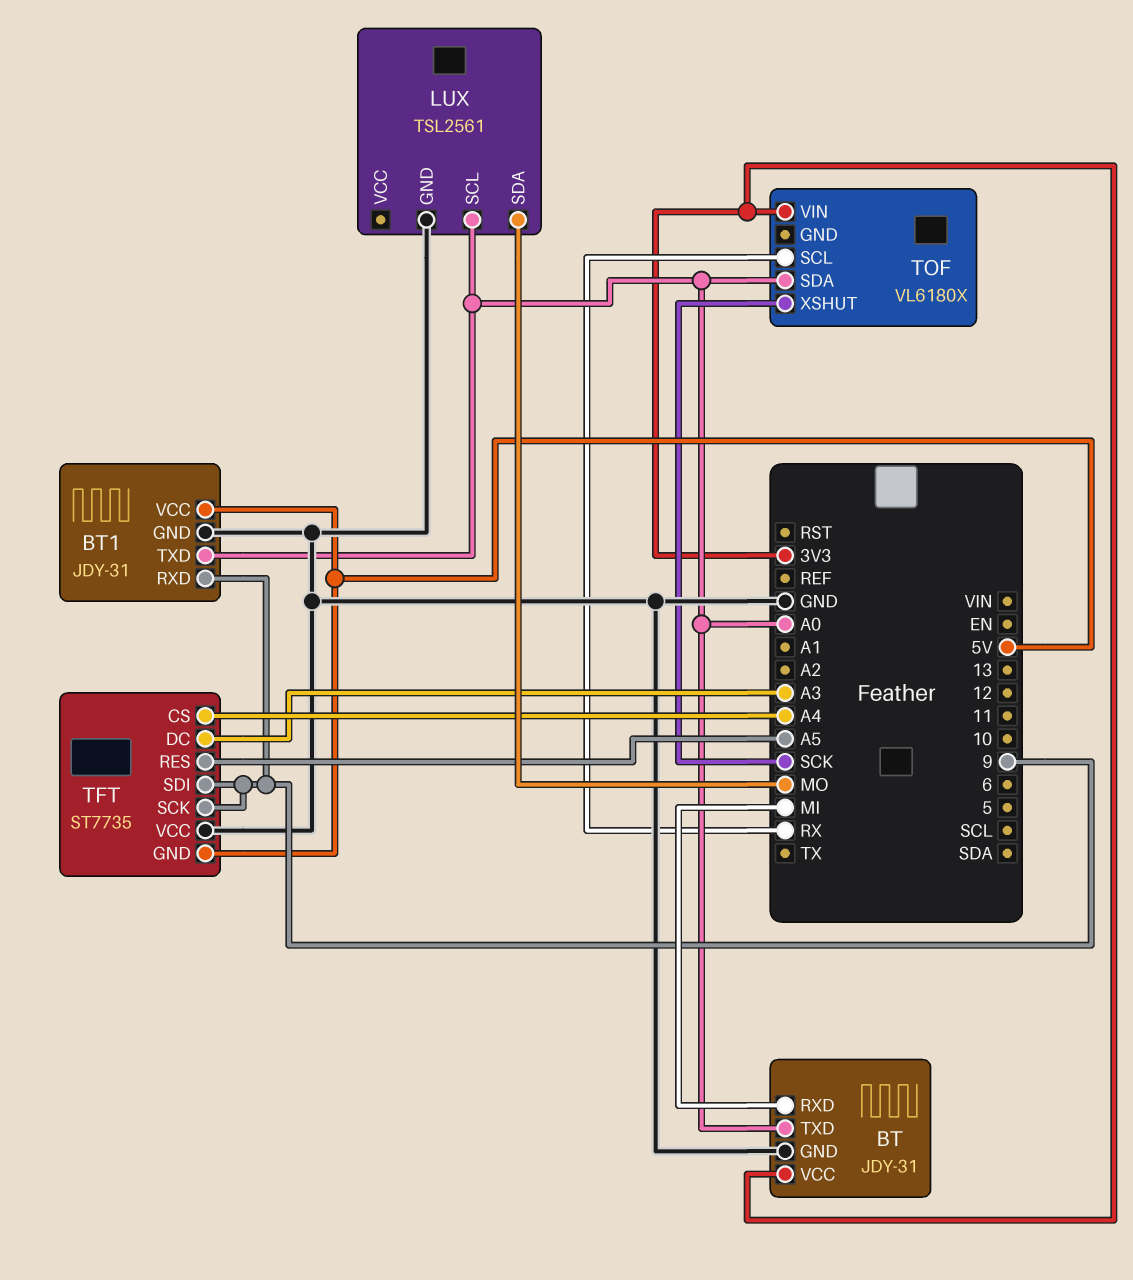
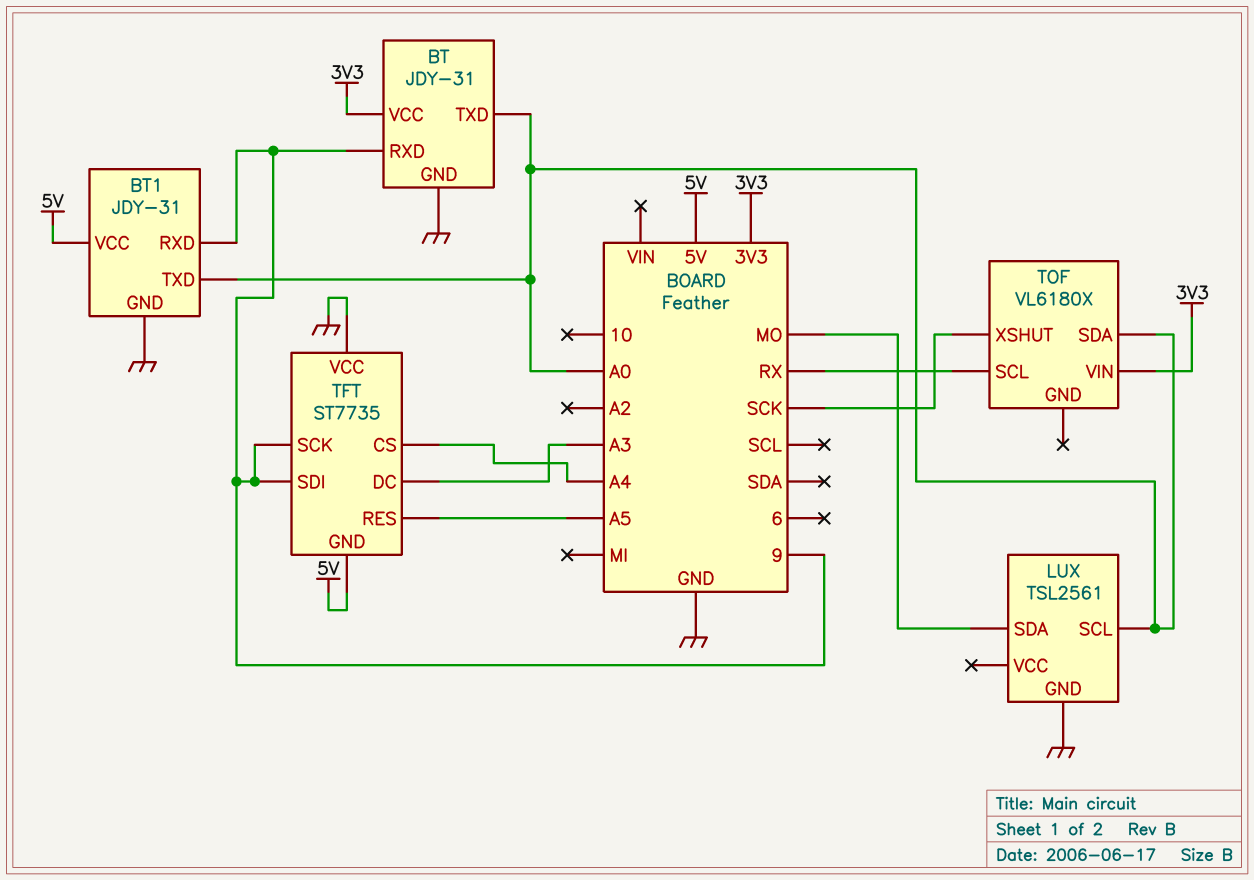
BT pin RXD: MI -> 9

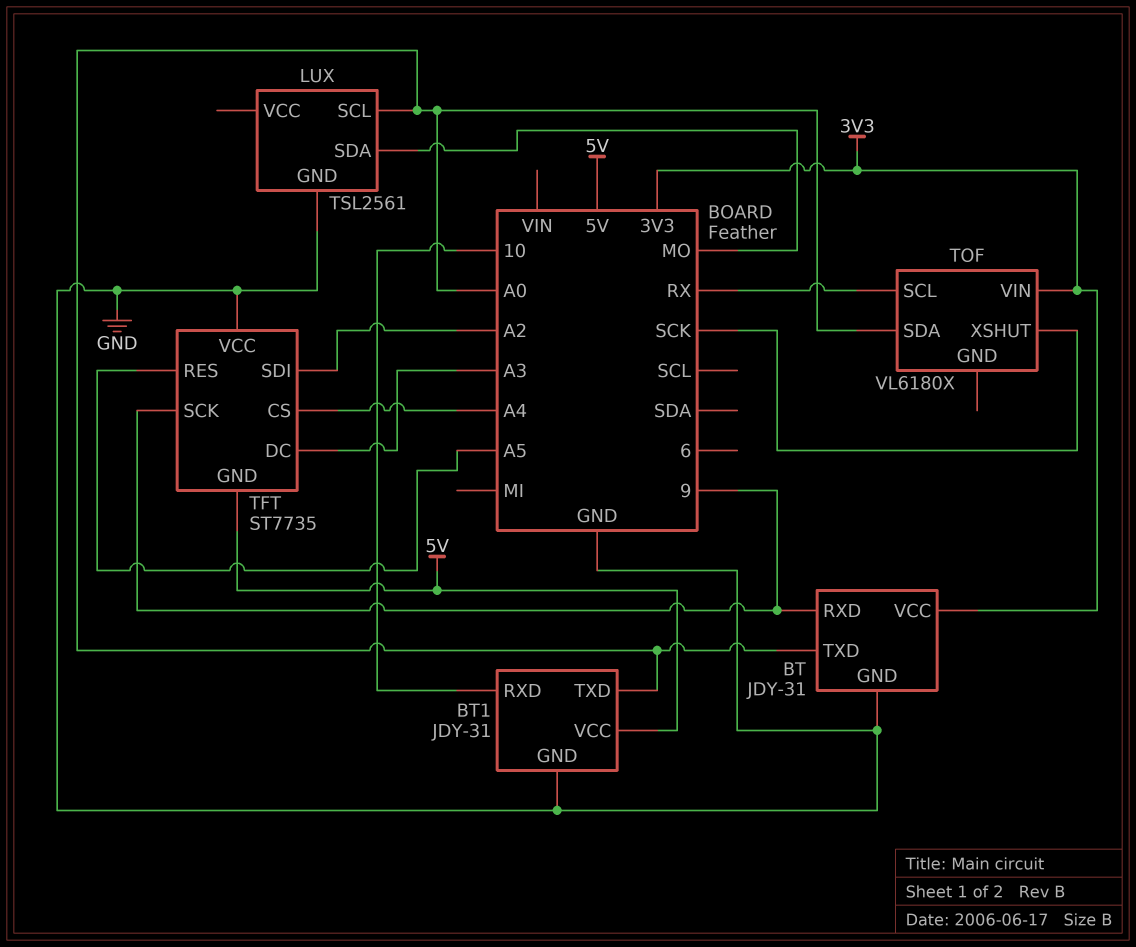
BT1 pin RXD: 9 -> 10
TFT pin SDI: 9 -> A2

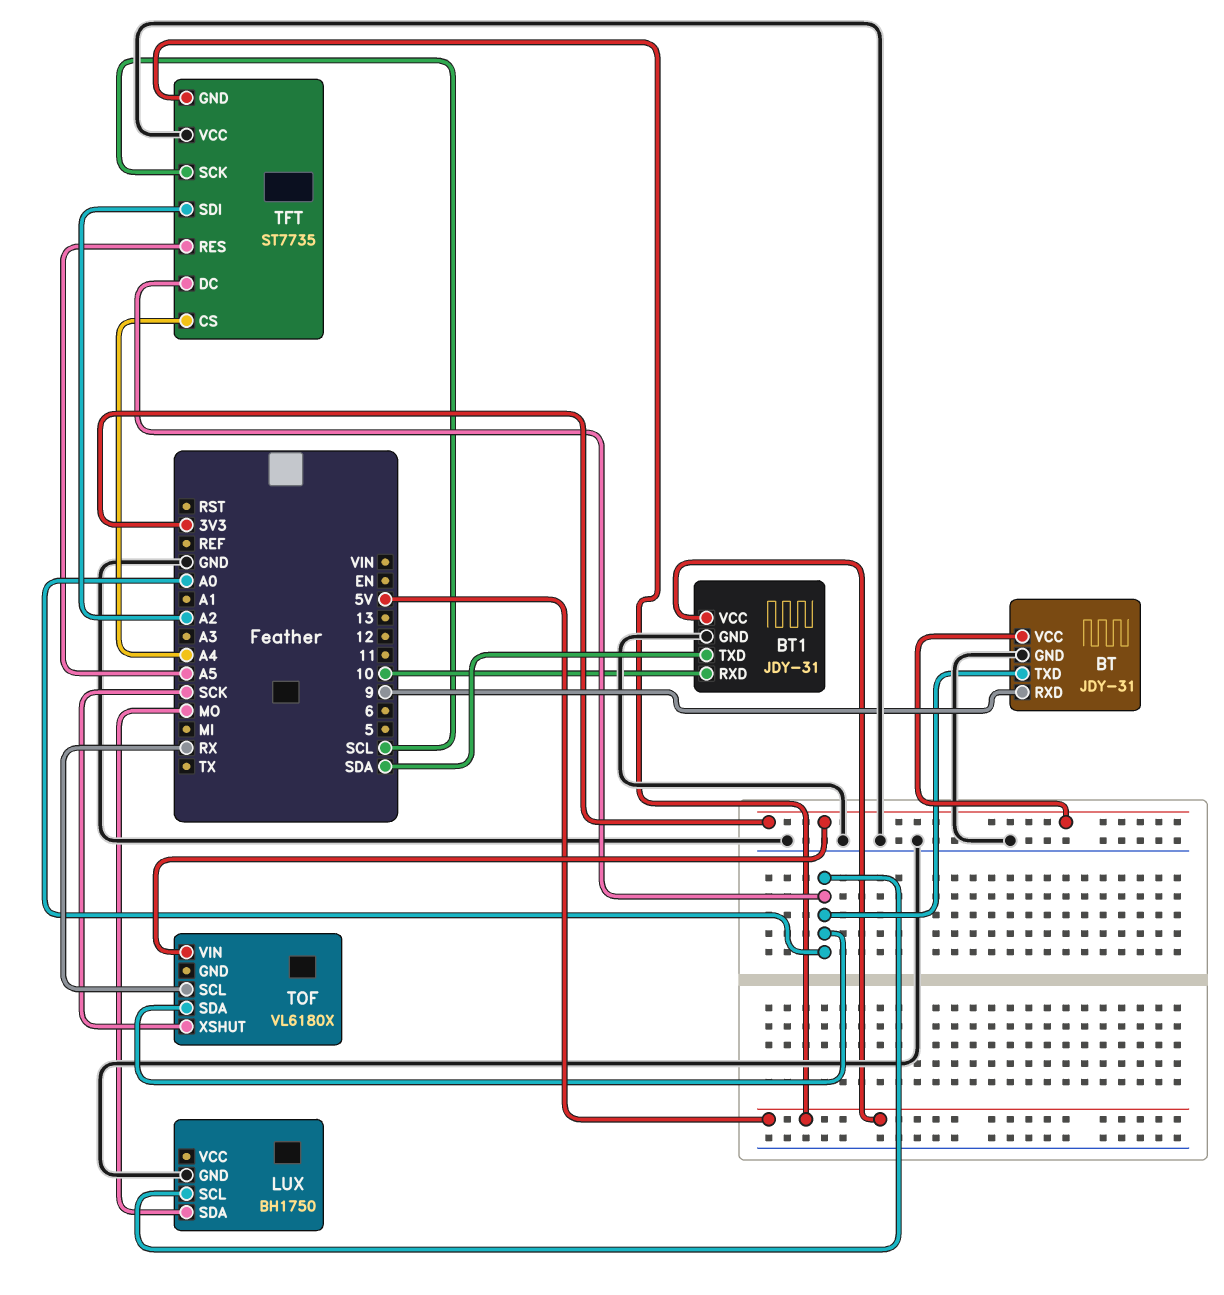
BT1 pin TXD: A0 -> SDA
LUX: TSL2561 -> BH1750
TFT pin DC: A3 -> A0
TFT pin SCK: 9 -> SCL

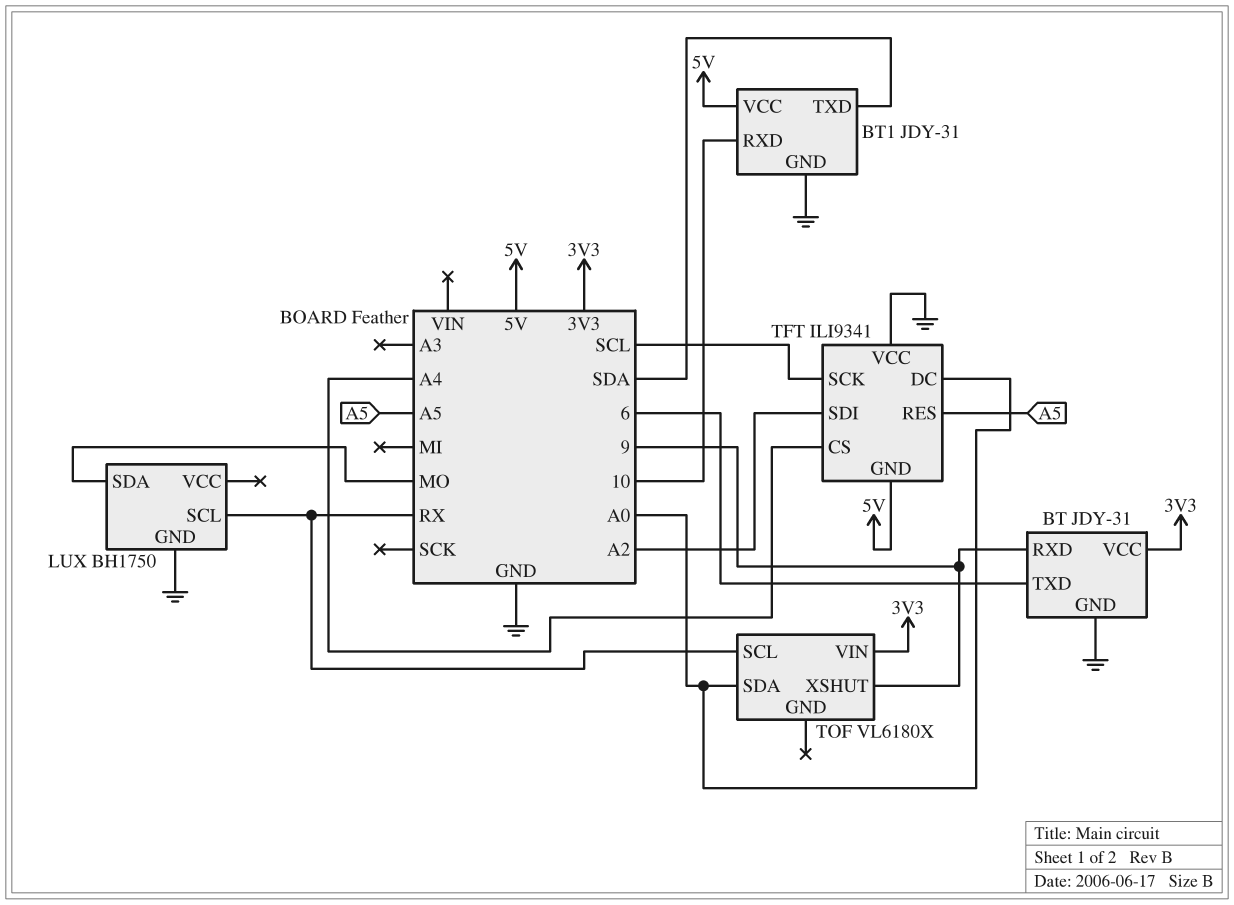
BT pin TXD: A0 -> 6
LUX pin SCL: A0 -> RX
TFT: ST7735 -> ILI9341
TOF pin XSHUT: SCK -> 9

